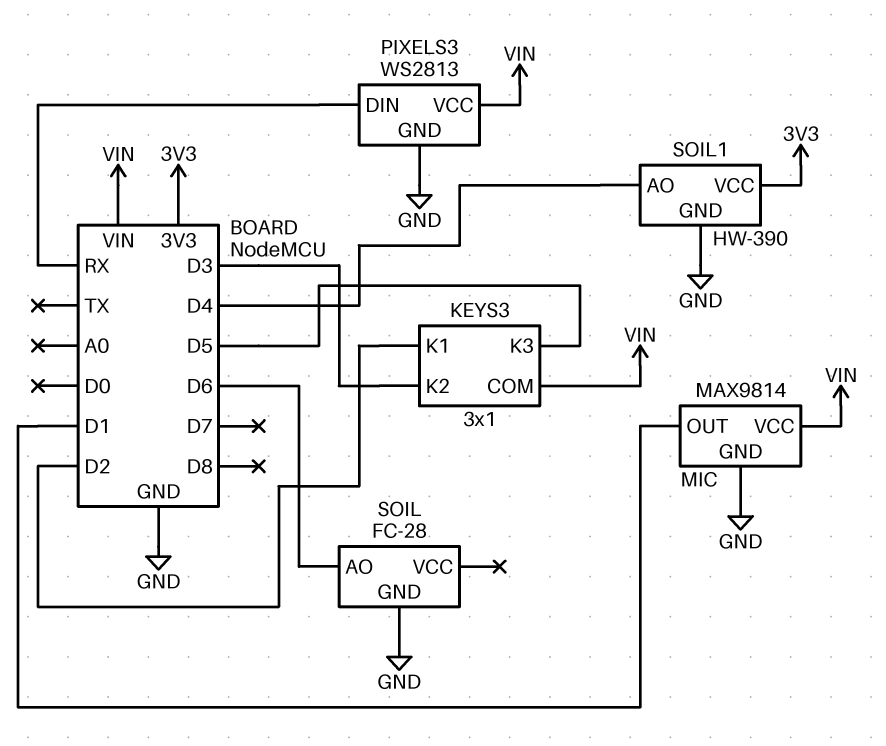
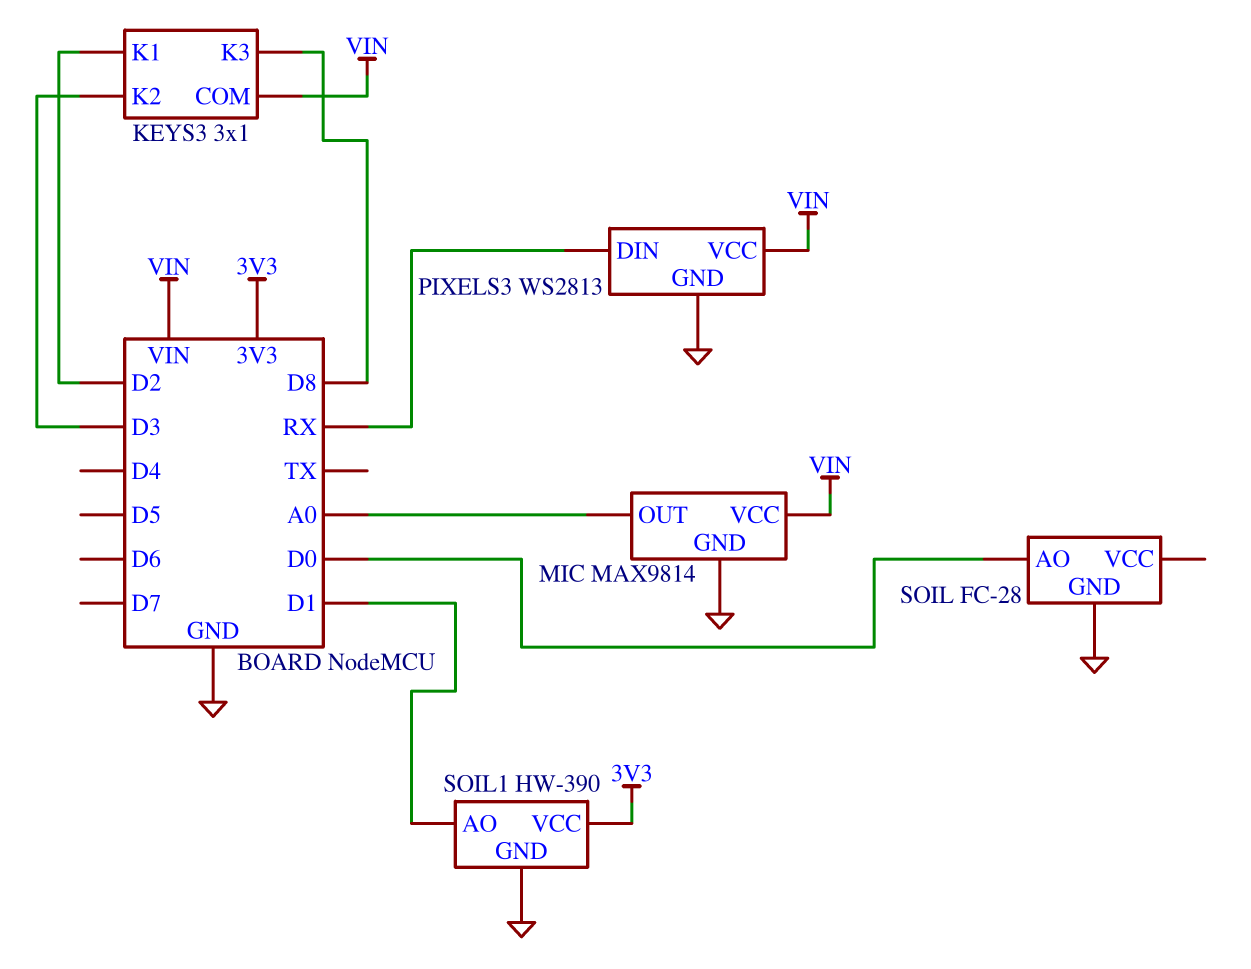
KEYS3 pin K3: D5 -> D8
MIC pin OUT: D1 -> A0
SOIL pin AO: D6 -> D0
SOIL1 pin AO: D4 -> D1

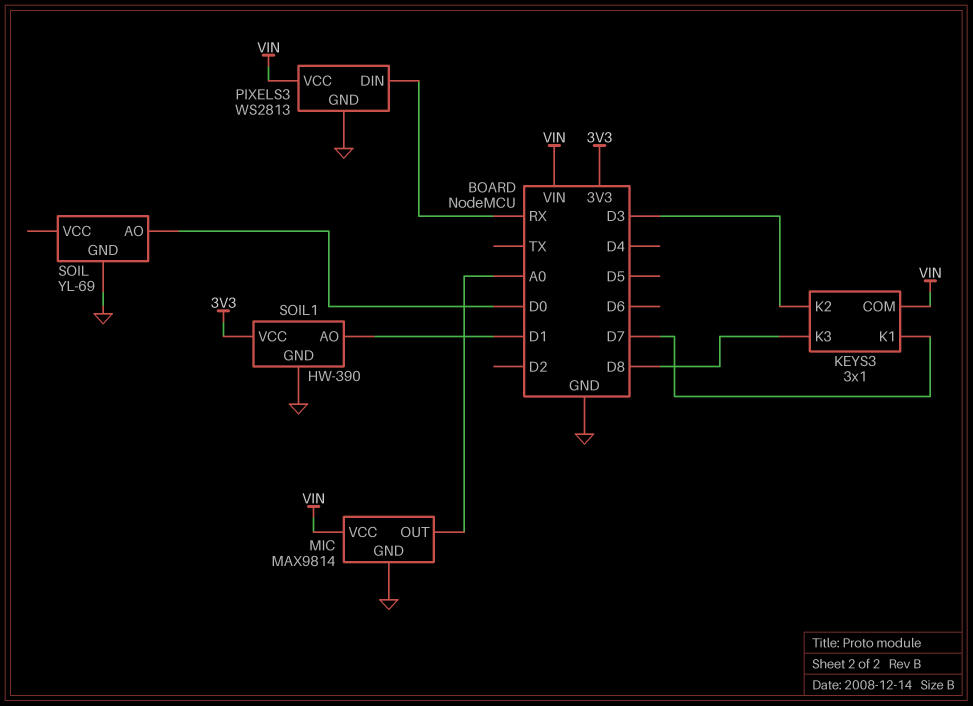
KEYS3 pin K1: D2 -> D7
SOIL: FC-28 -> YL-69

